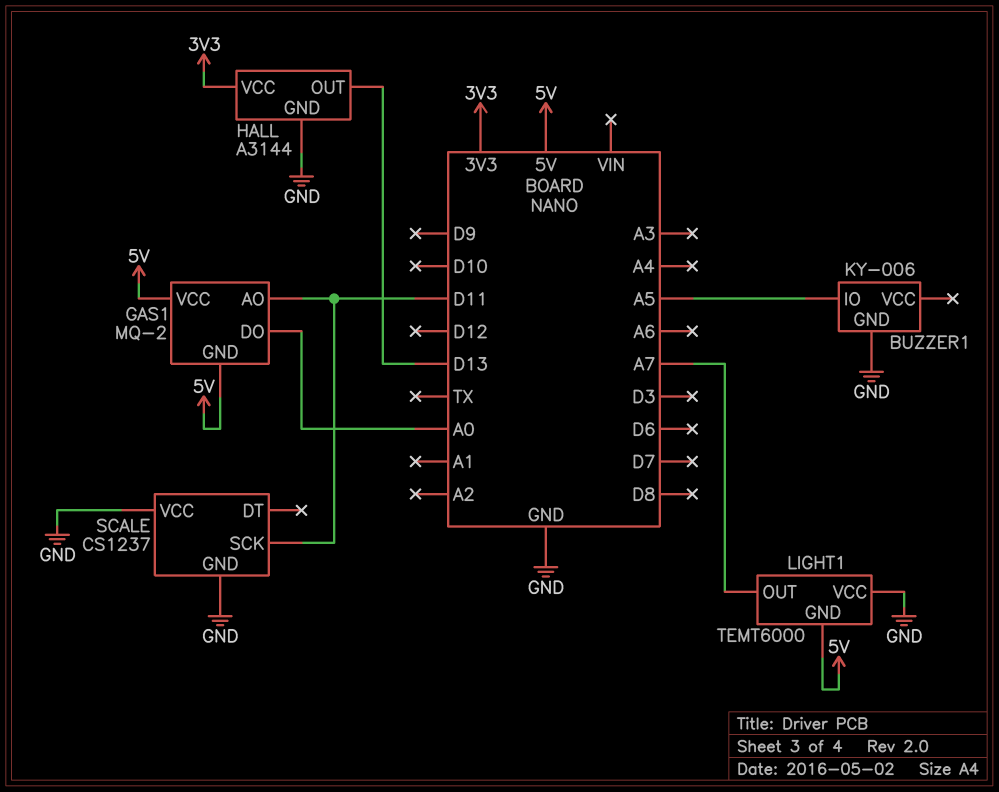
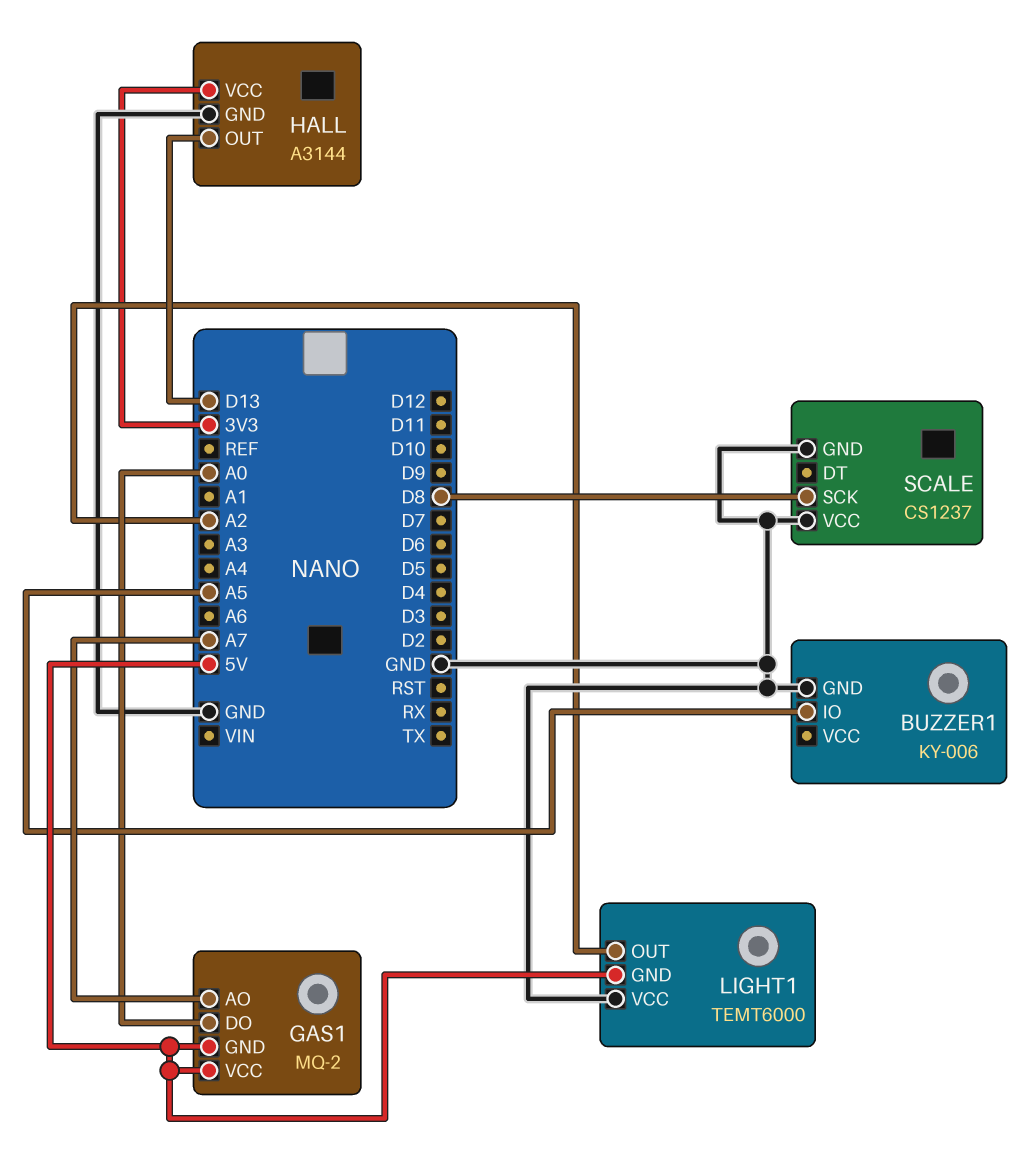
GAS1 pin AO: D11 -> A7
LIGHT1 pin OUT: A7 -> A2
SCALE pin SCK: D11 -> D8

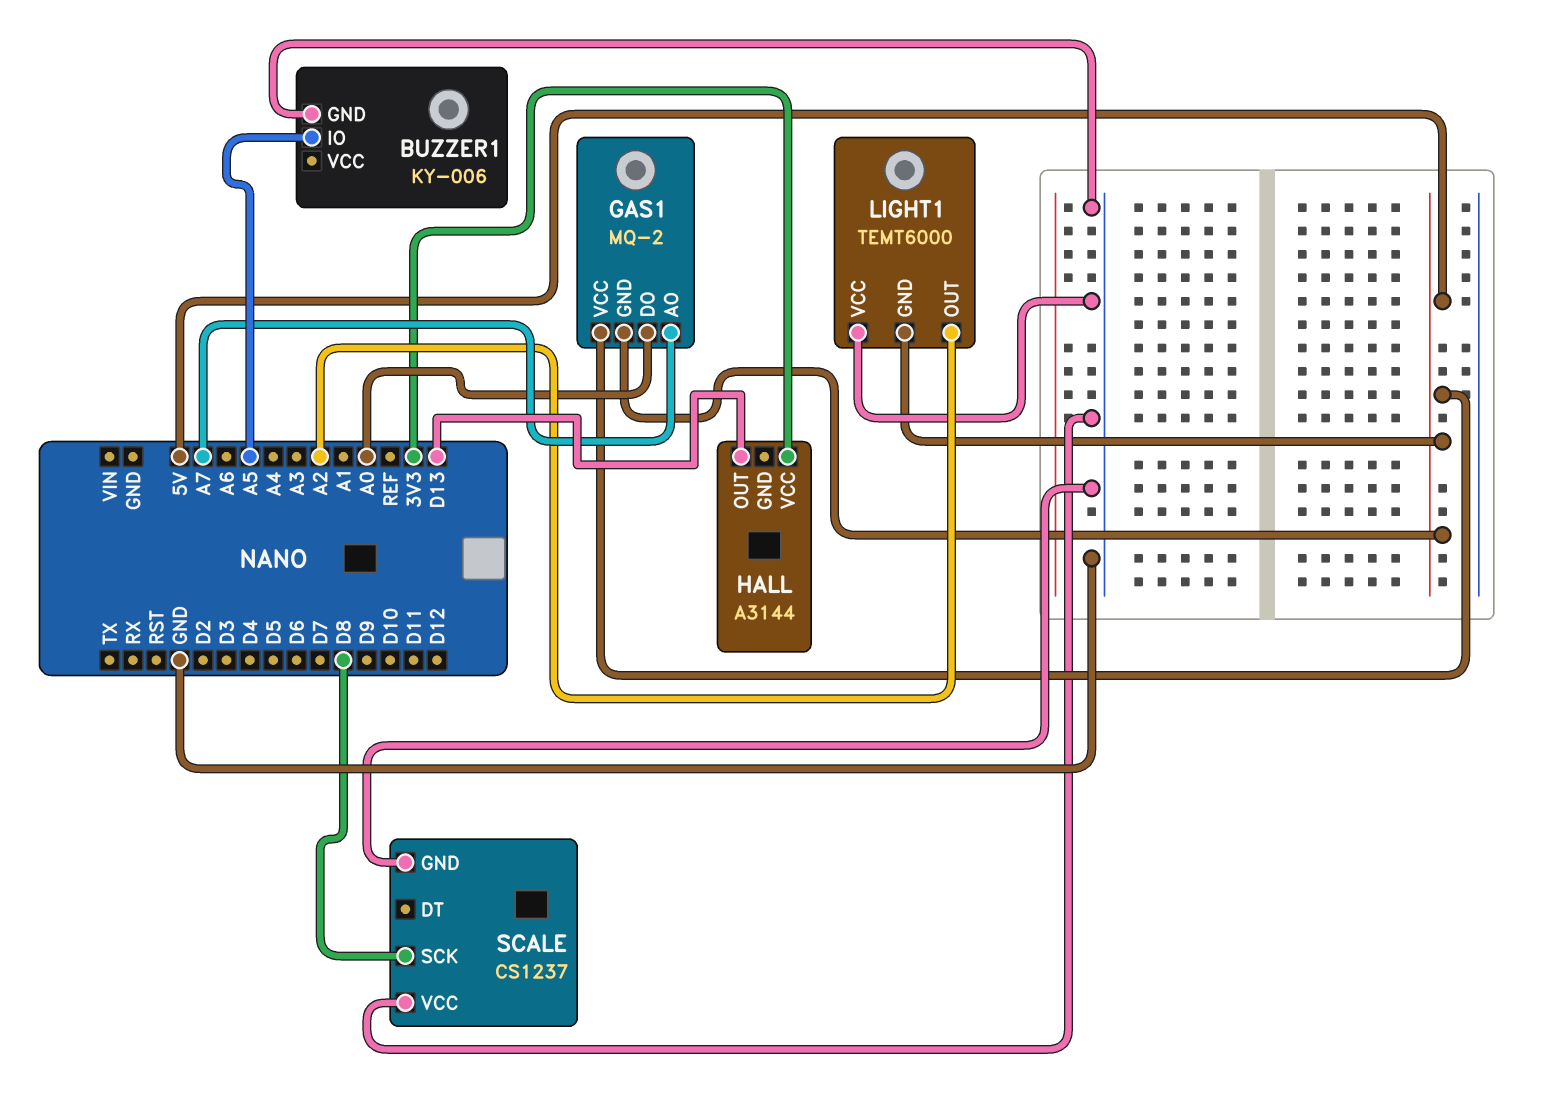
HALL pin GND: GND -> none

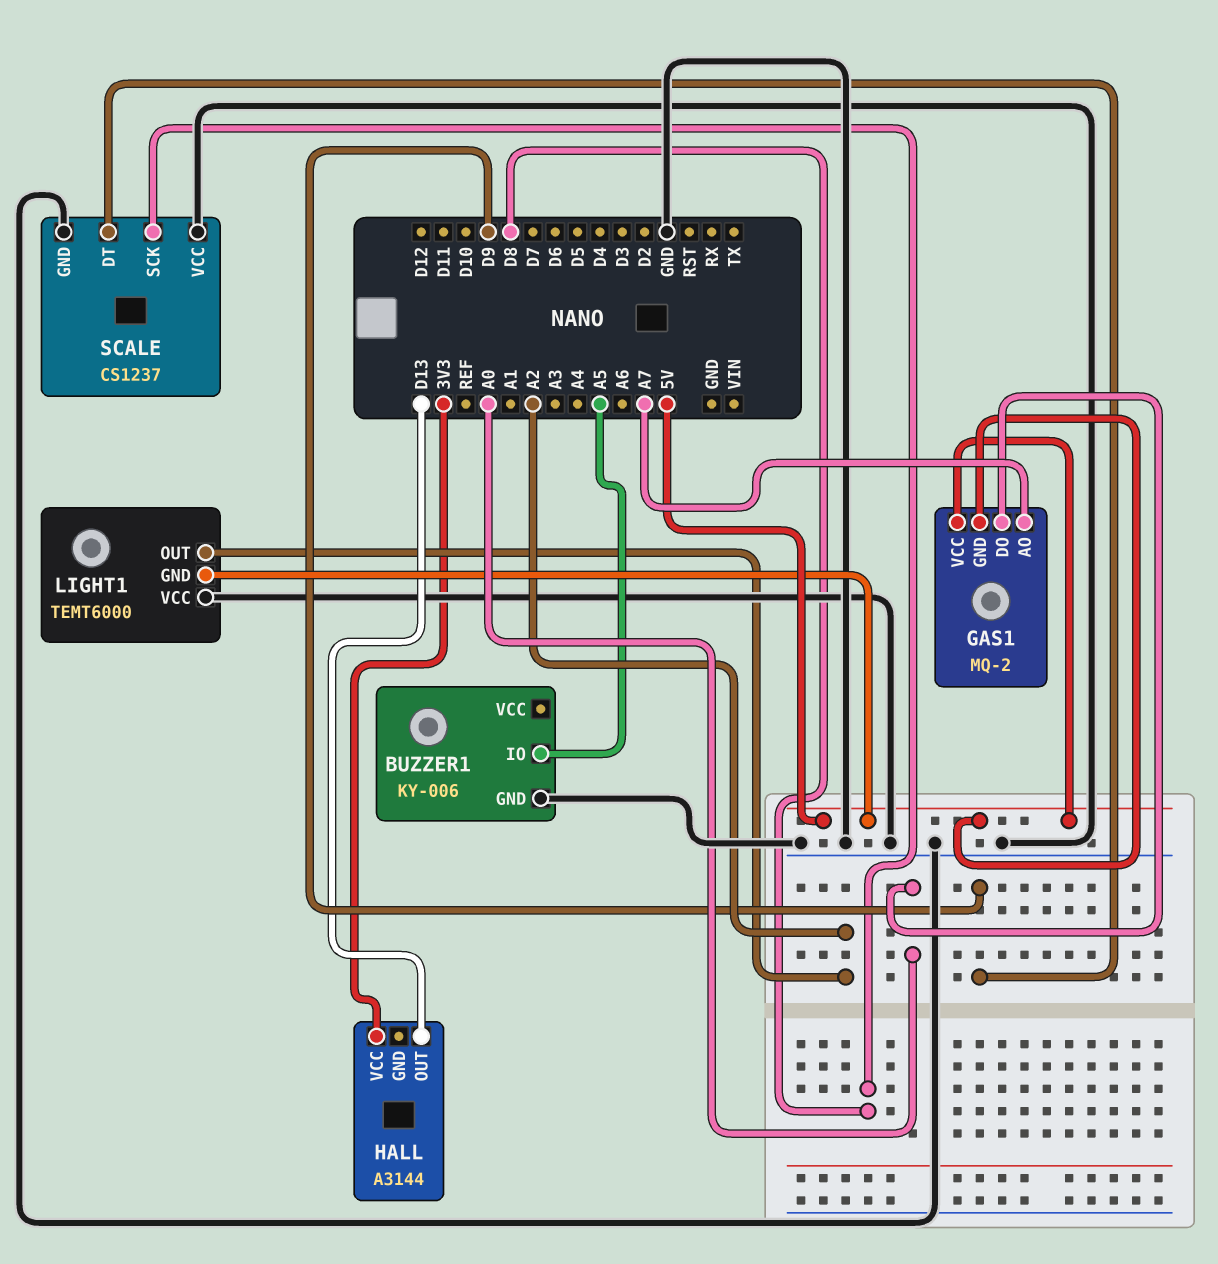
SCALE pin DT: none -> D9

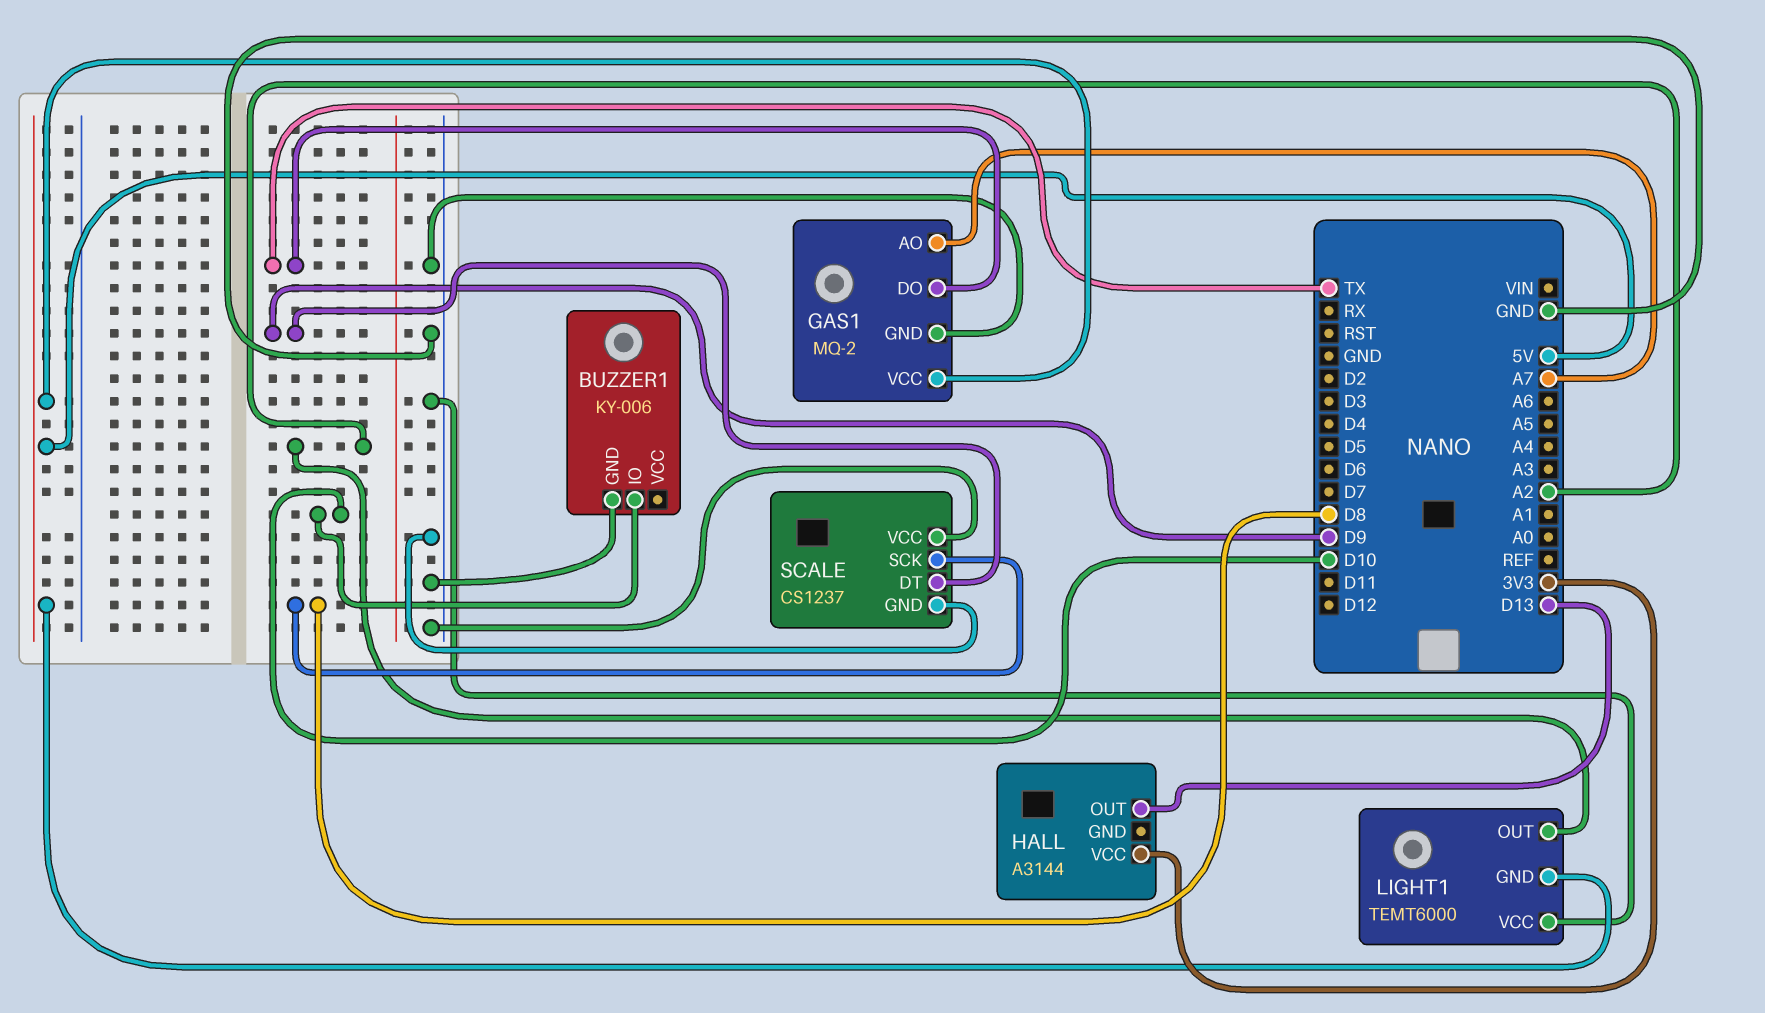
BUZZER1 pin IO: A5 -> D10
GAS1 pin DO: A0 -> TX
GAS1 pin GND: 5V -> GND

